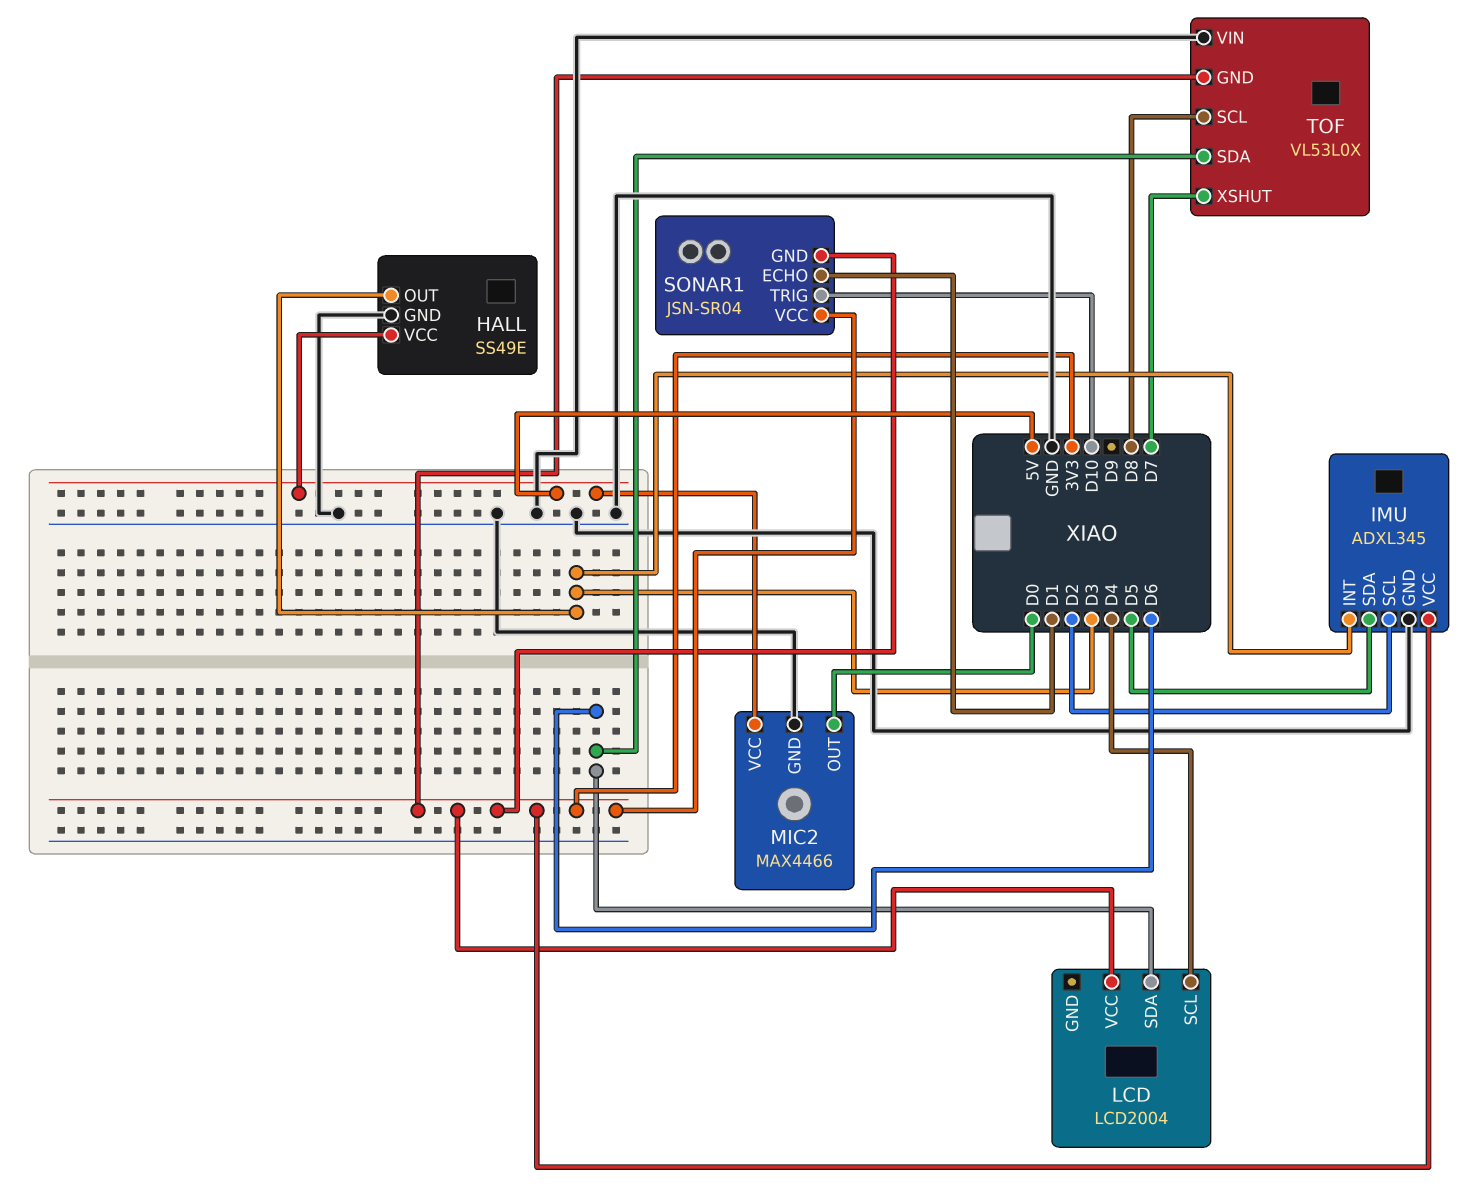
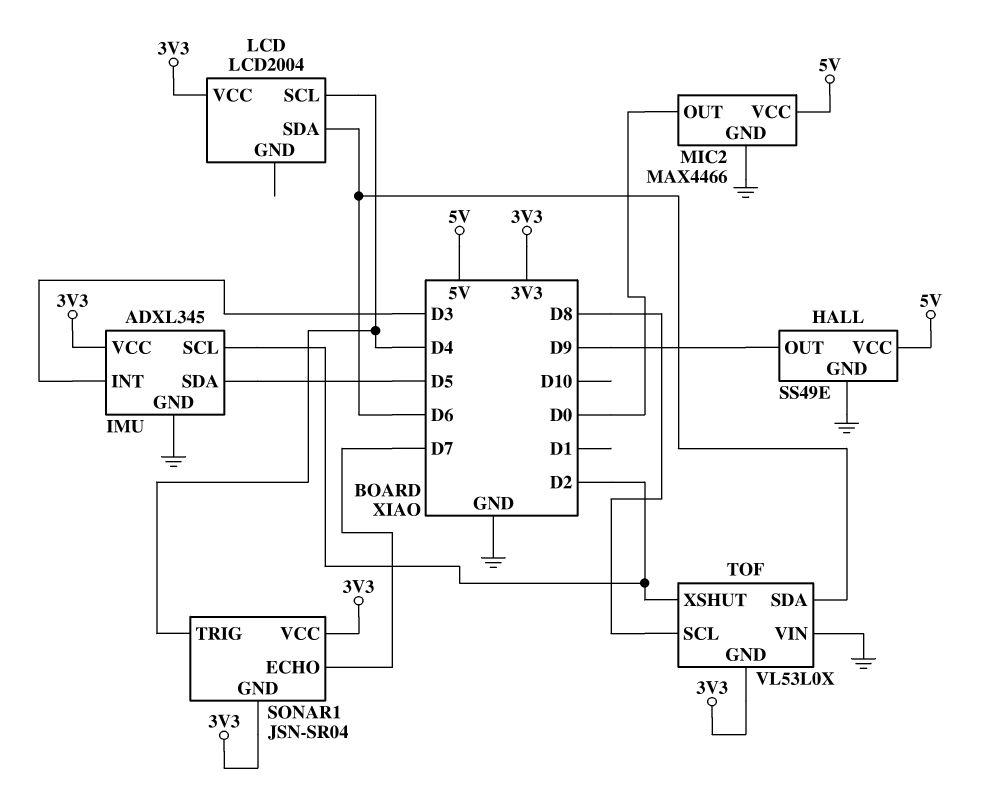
HALL pin OUT: D3 -> D9
SONAR1 pin ECHO: D1 -> D7
SONAR1 pin TRIG: D10 -> D4
TOF pin XSHUT: D7 -> D2

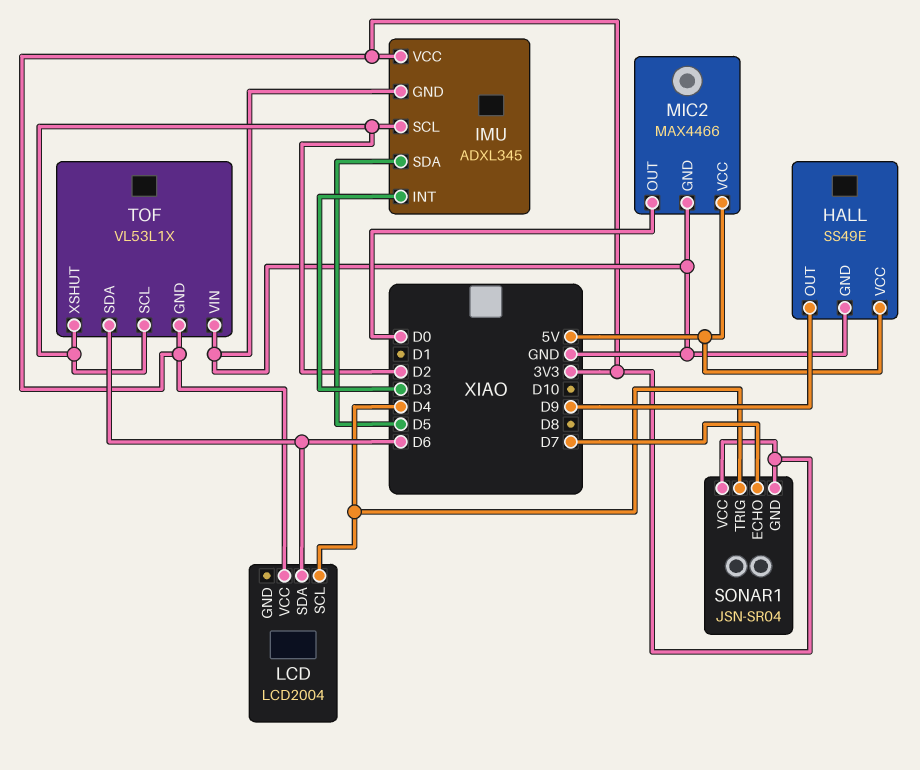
TOF: VL53L0X -> VL53L1X
TOF pin SCL: D8 -> D2

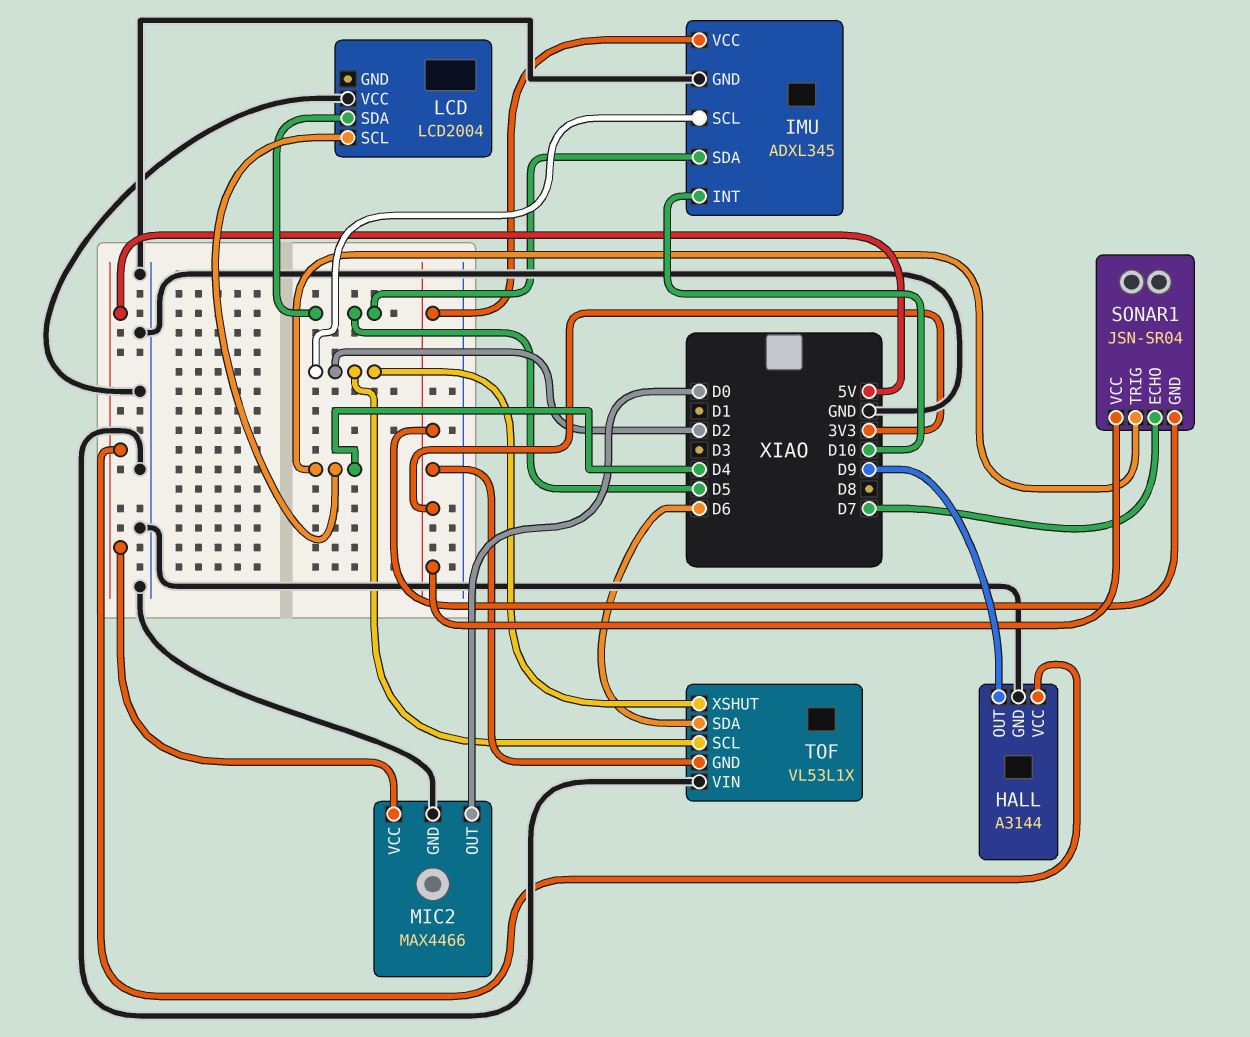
HALL: SS49E -> A3144
IMU pin INT: D3 -> D10
LCD pin SDA: D6 -> D5
LCD pin VCC: 3V3 -> GND

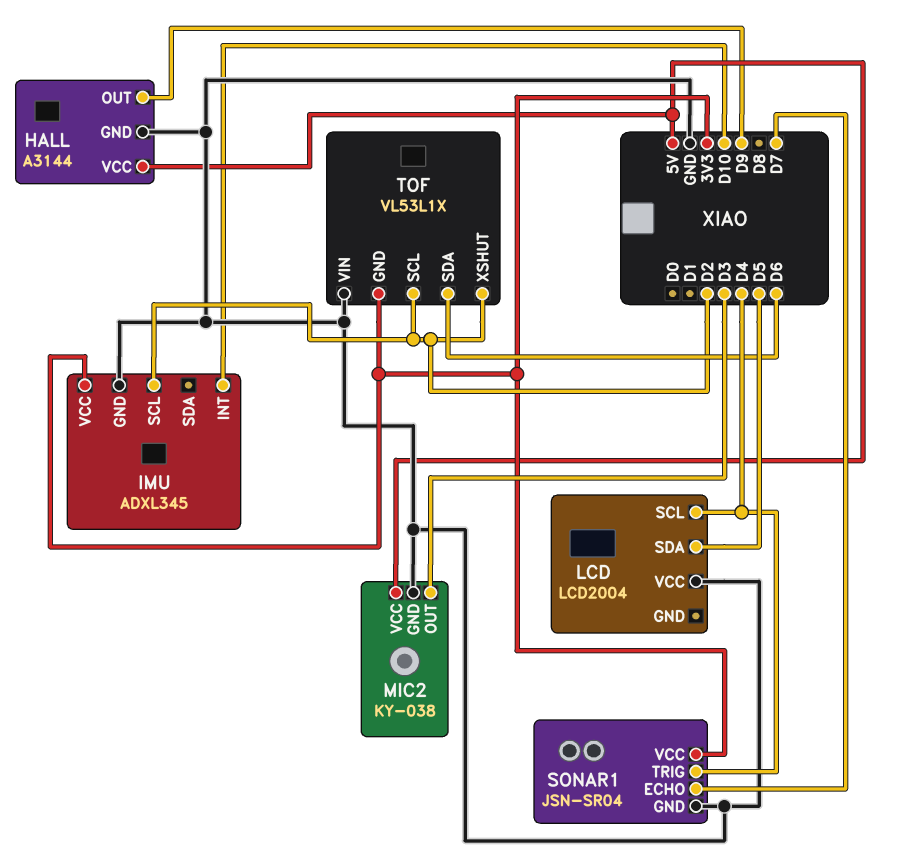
IMU pin SDA: D5 -> none
MIC2: MAX4466 -> KY-038
MIC2 pin OUT: D0 -> D3
SONAR1 pin GND: 3V3 -> GND

